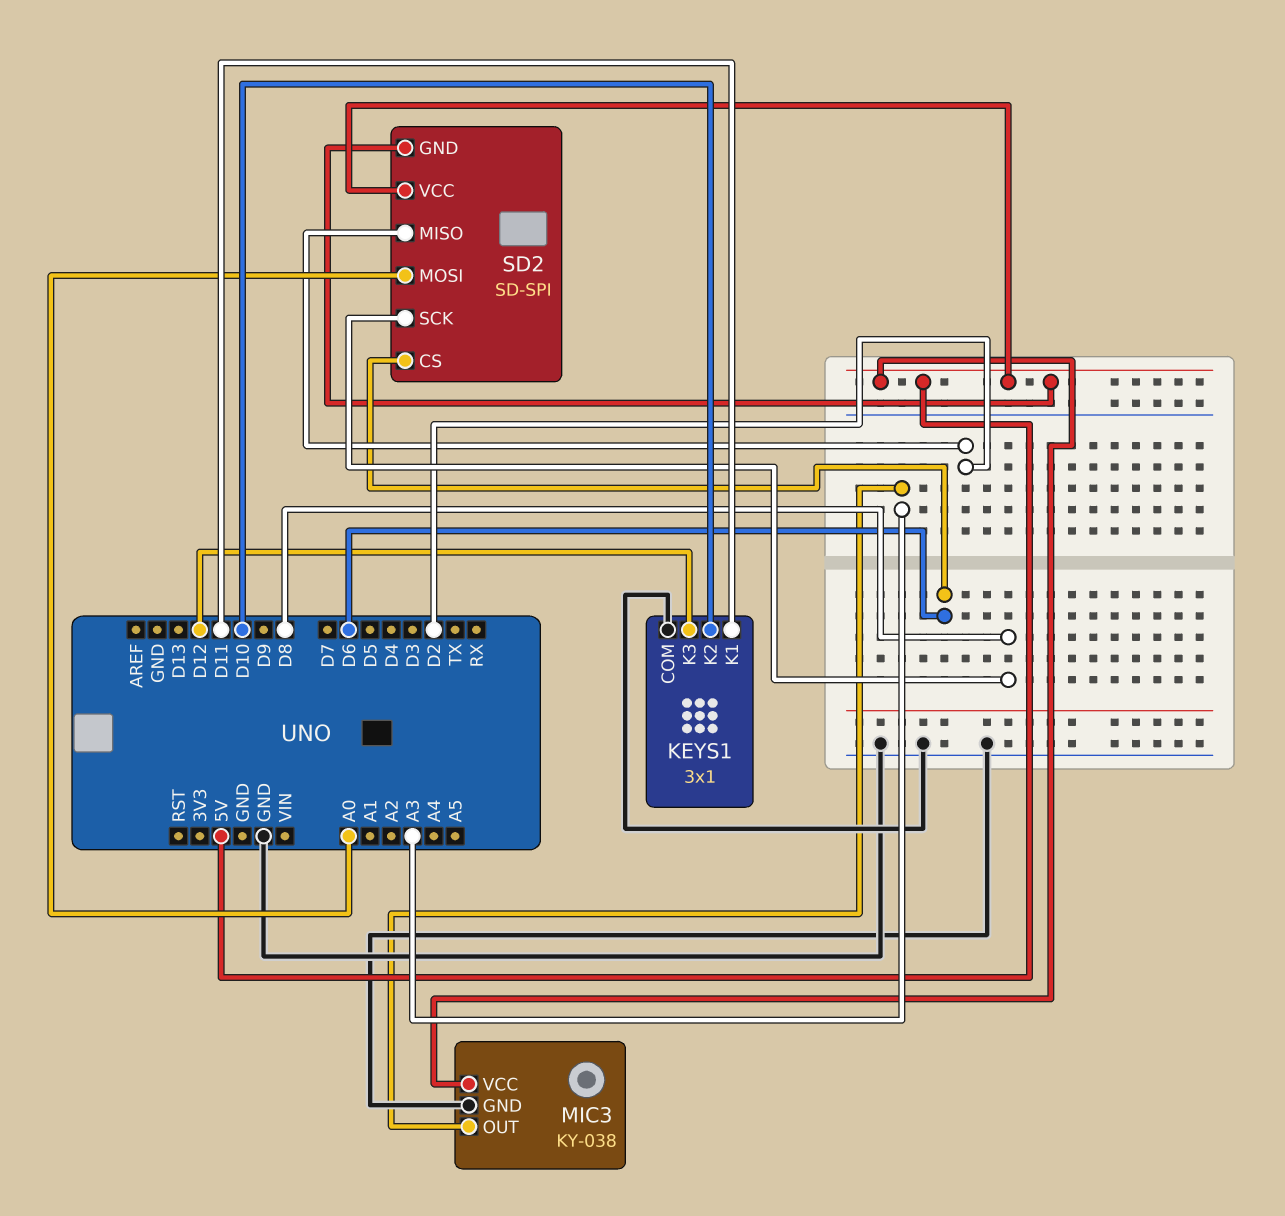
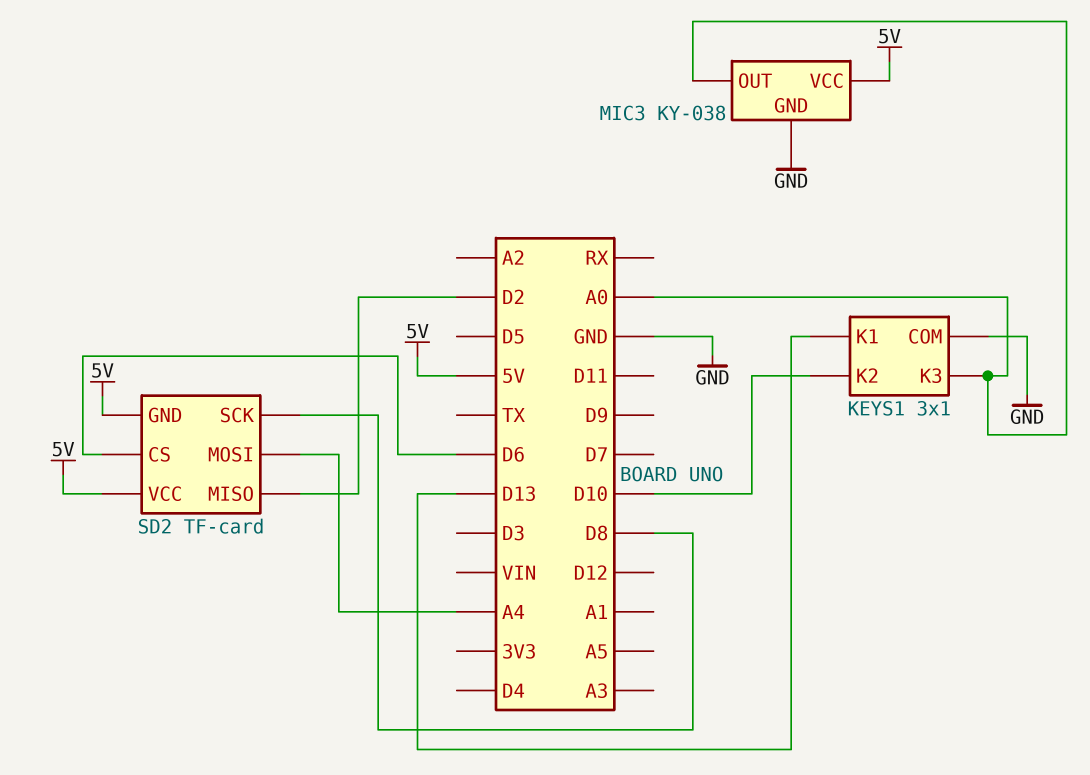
KEYS1 pin K1: D11 -> D13
KEYS1 pin K3: D12 -> A0
MIC3 pin OUT: A3 -> A0
SD2: SD-SPI -> TF-card
SD2 pin MOSI: A0 -> A4

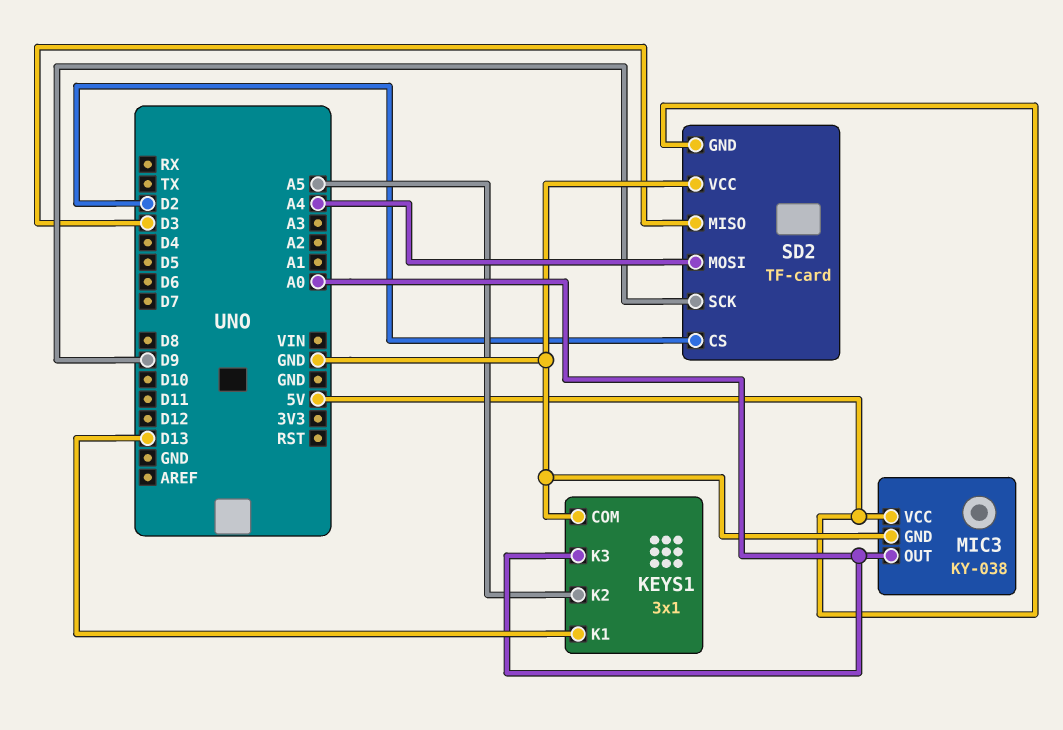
KEYS1 pin K2: D10 -> A5
SD2 pin CS: D6 -> D2
SD2 pin MISO: D2 -> D3
SD2 pin SCK: D8 -> D9
SD2 pin VCC: 5V -> GND

